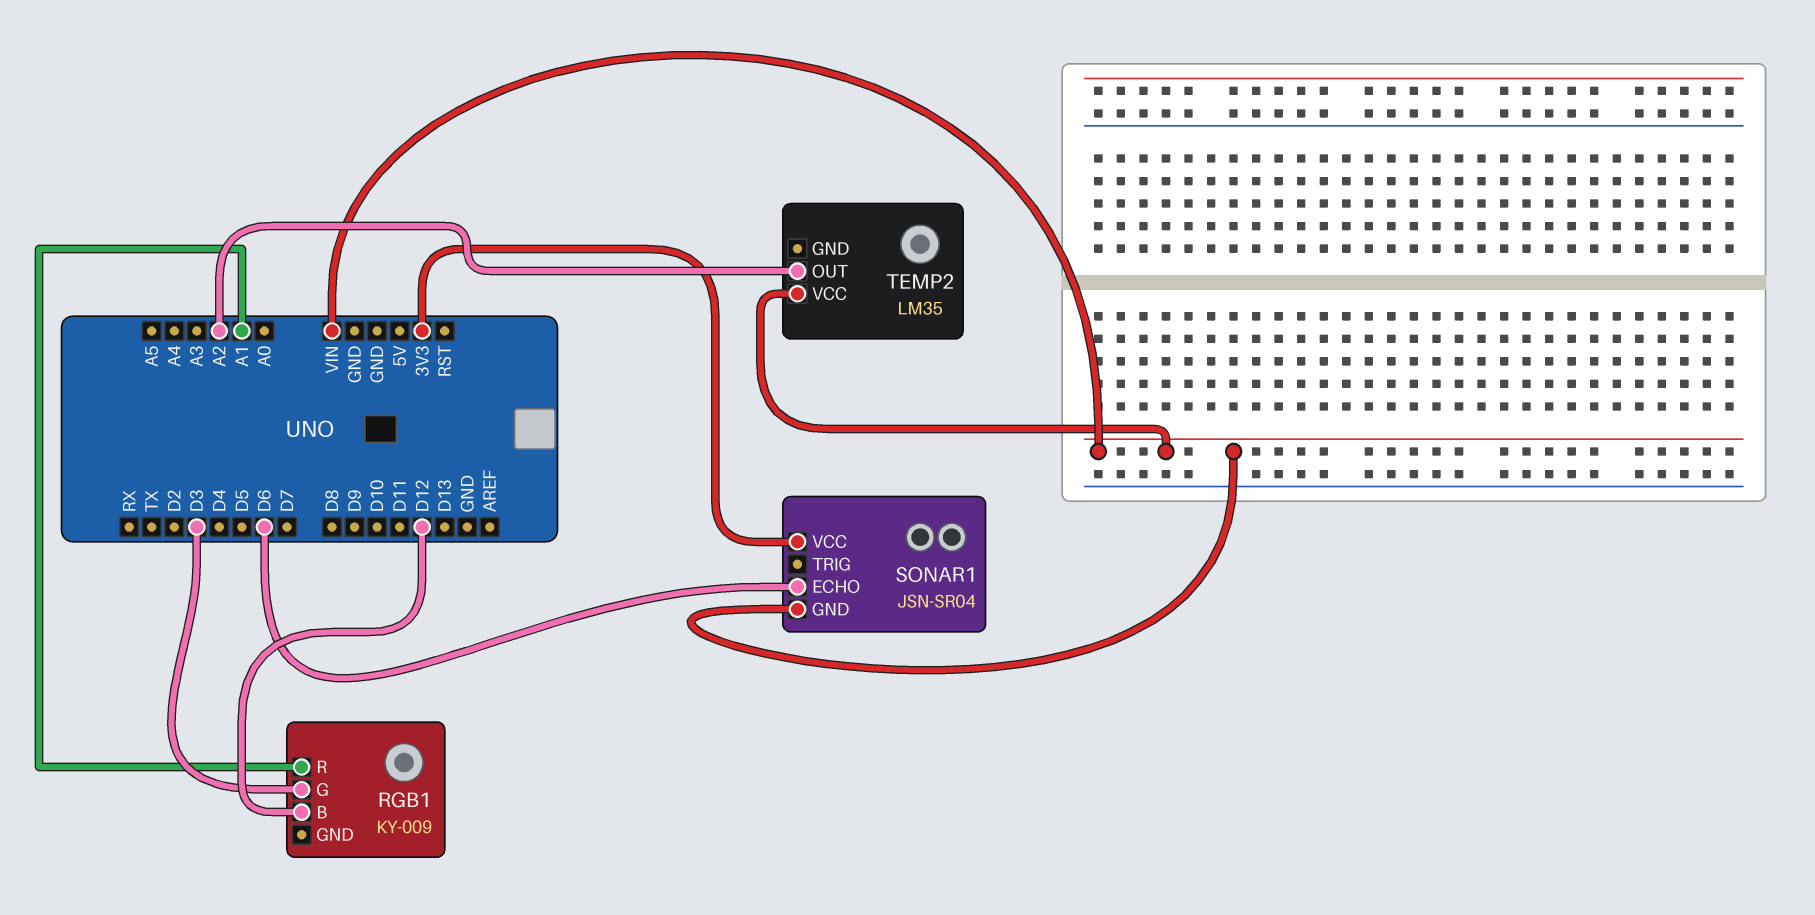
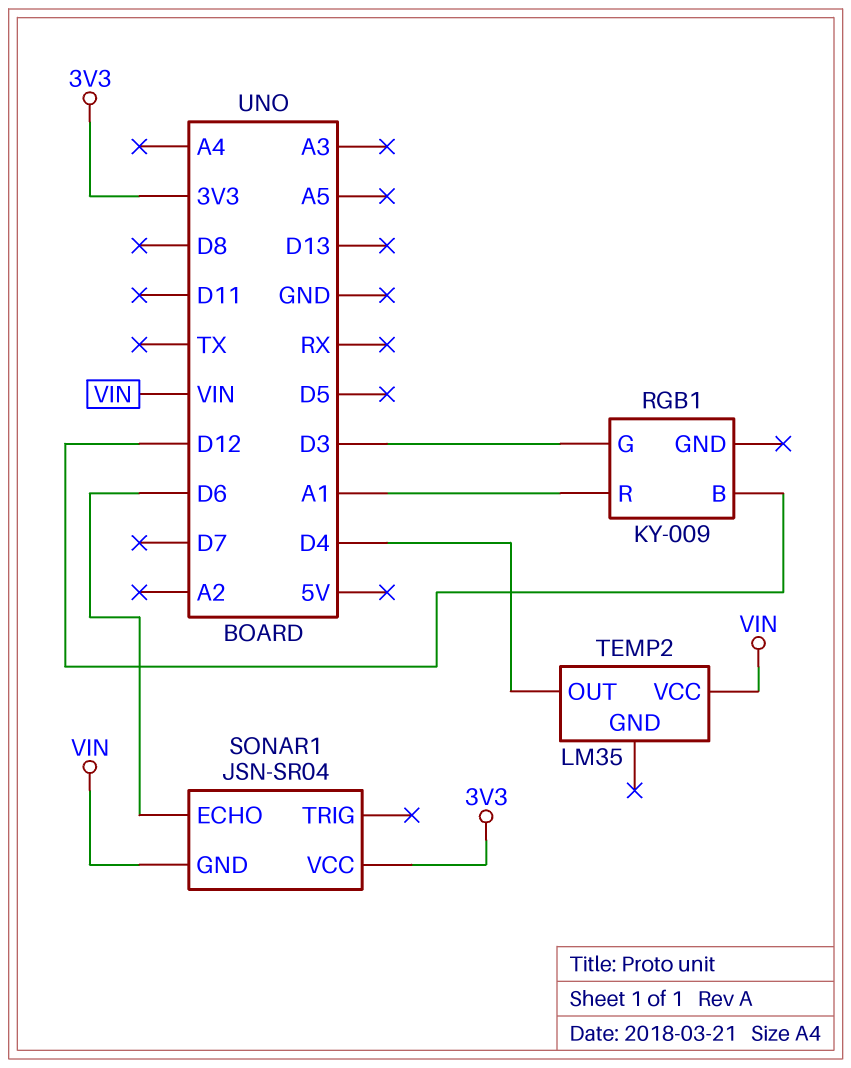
TEMP2 pin OUT: A2 -> D4

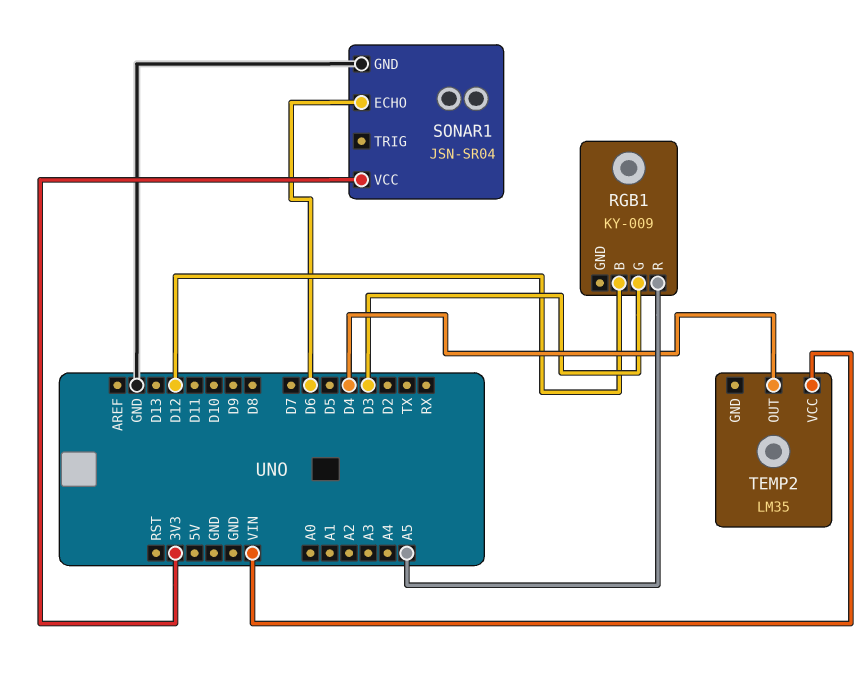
RGB1 pin R: A1 -> A5
SONAR1 pin GND: VIN -> GND

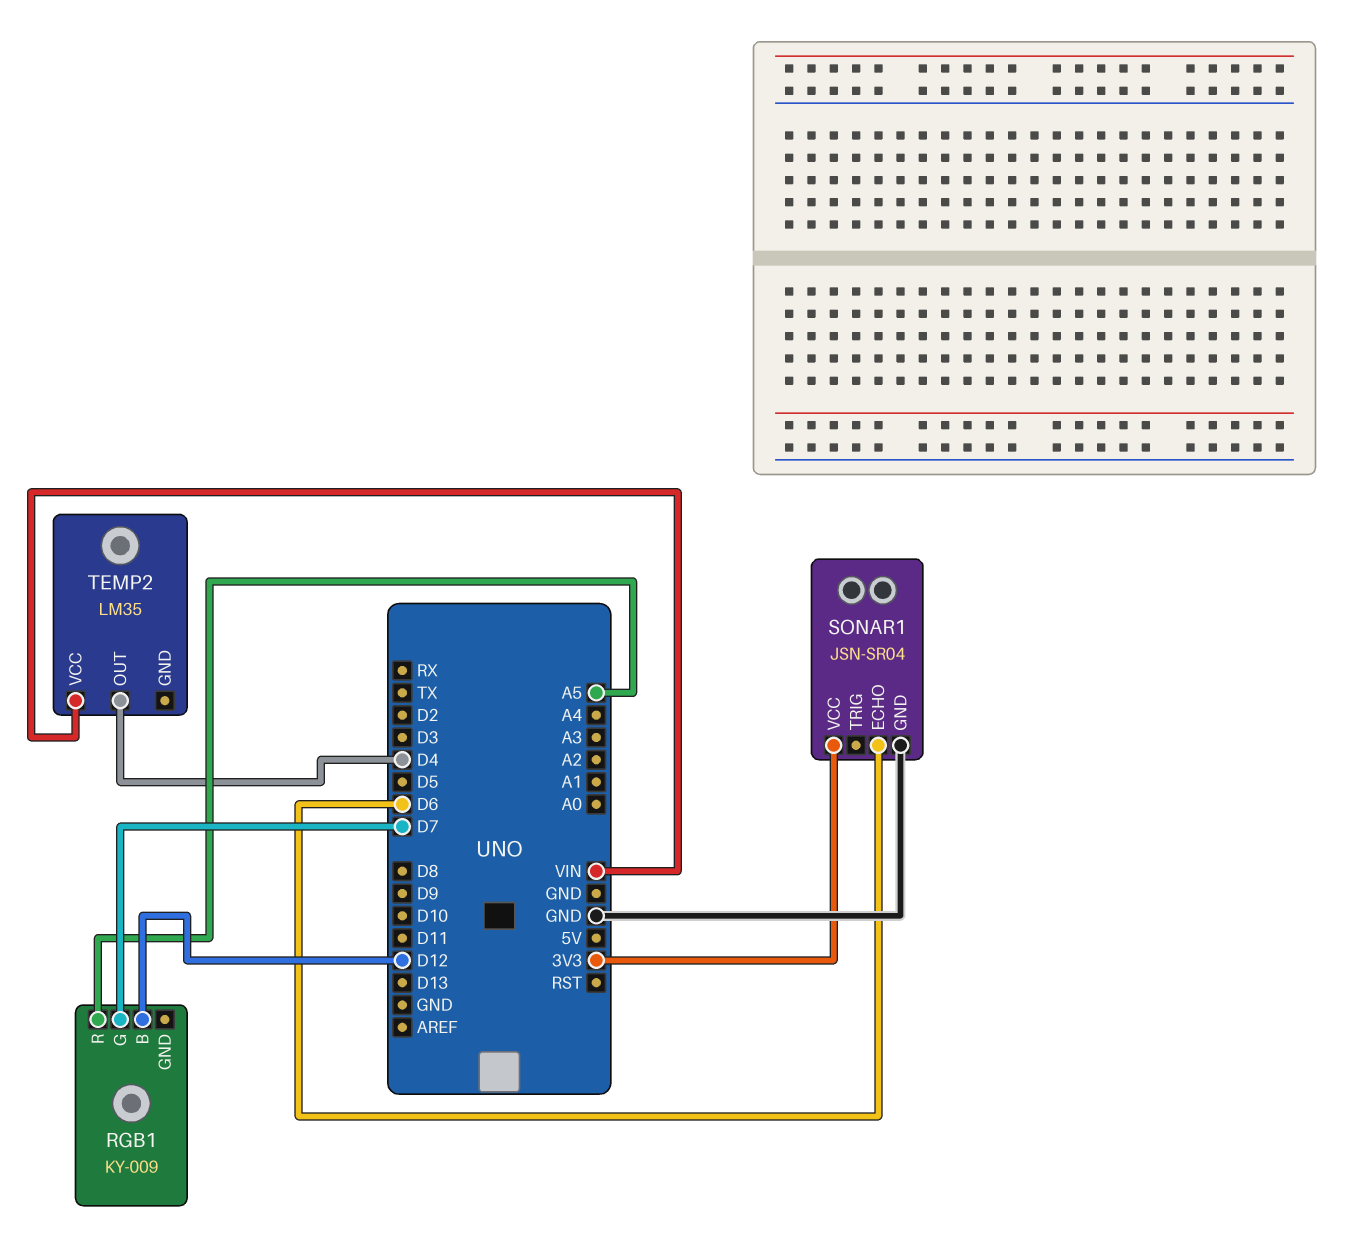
RGB1 pin G: D3 -> D7

